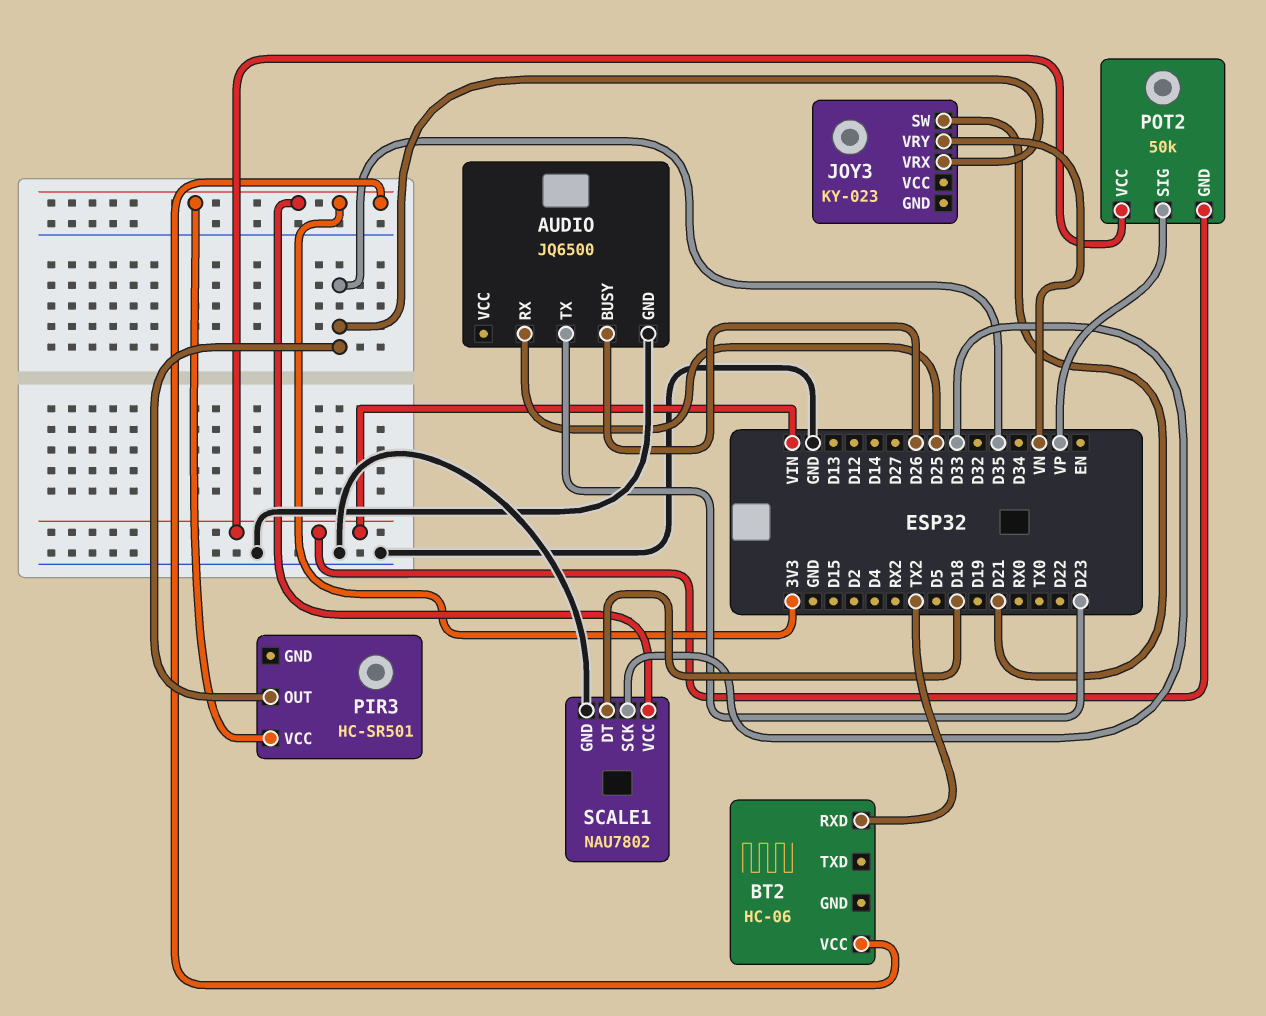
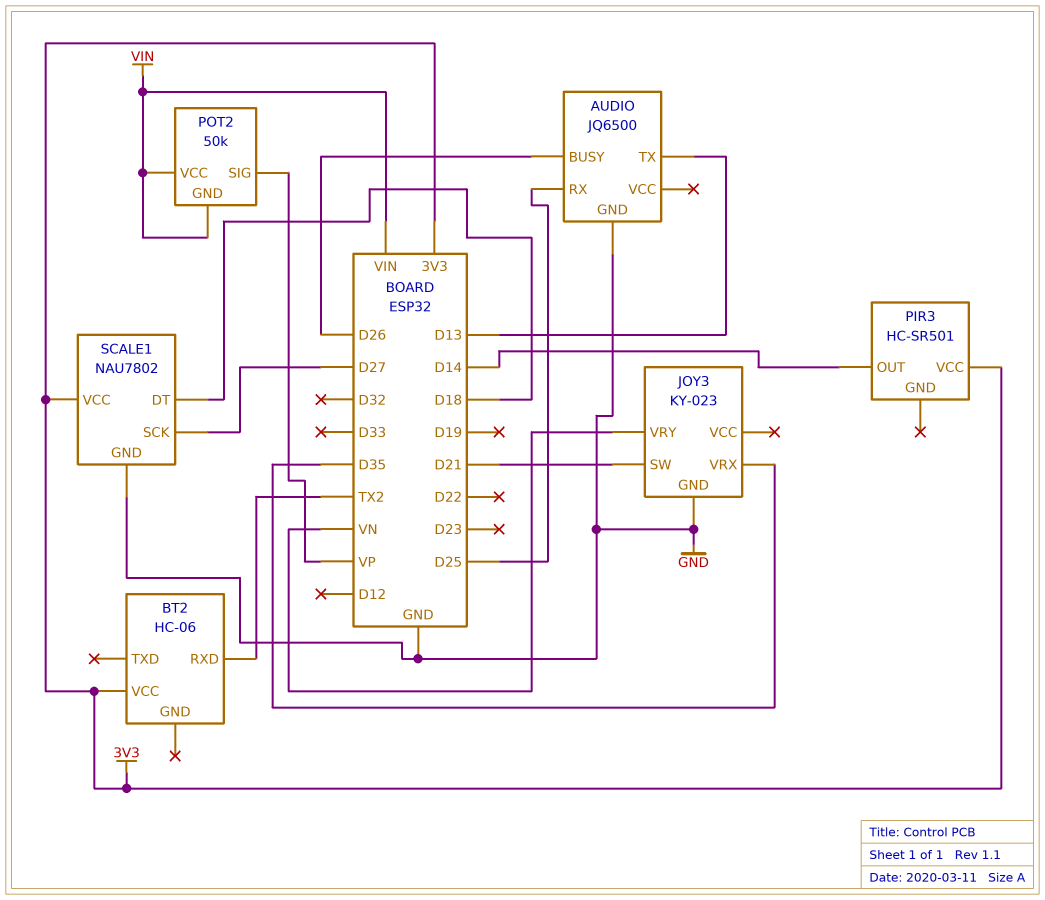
AUDIO pin TX: D23 -> D13
JOY3 pin GND: none -> GND
PIR3 pin OUT: D35 -> D14
SCALE1 pin SCK: D33 -> D27

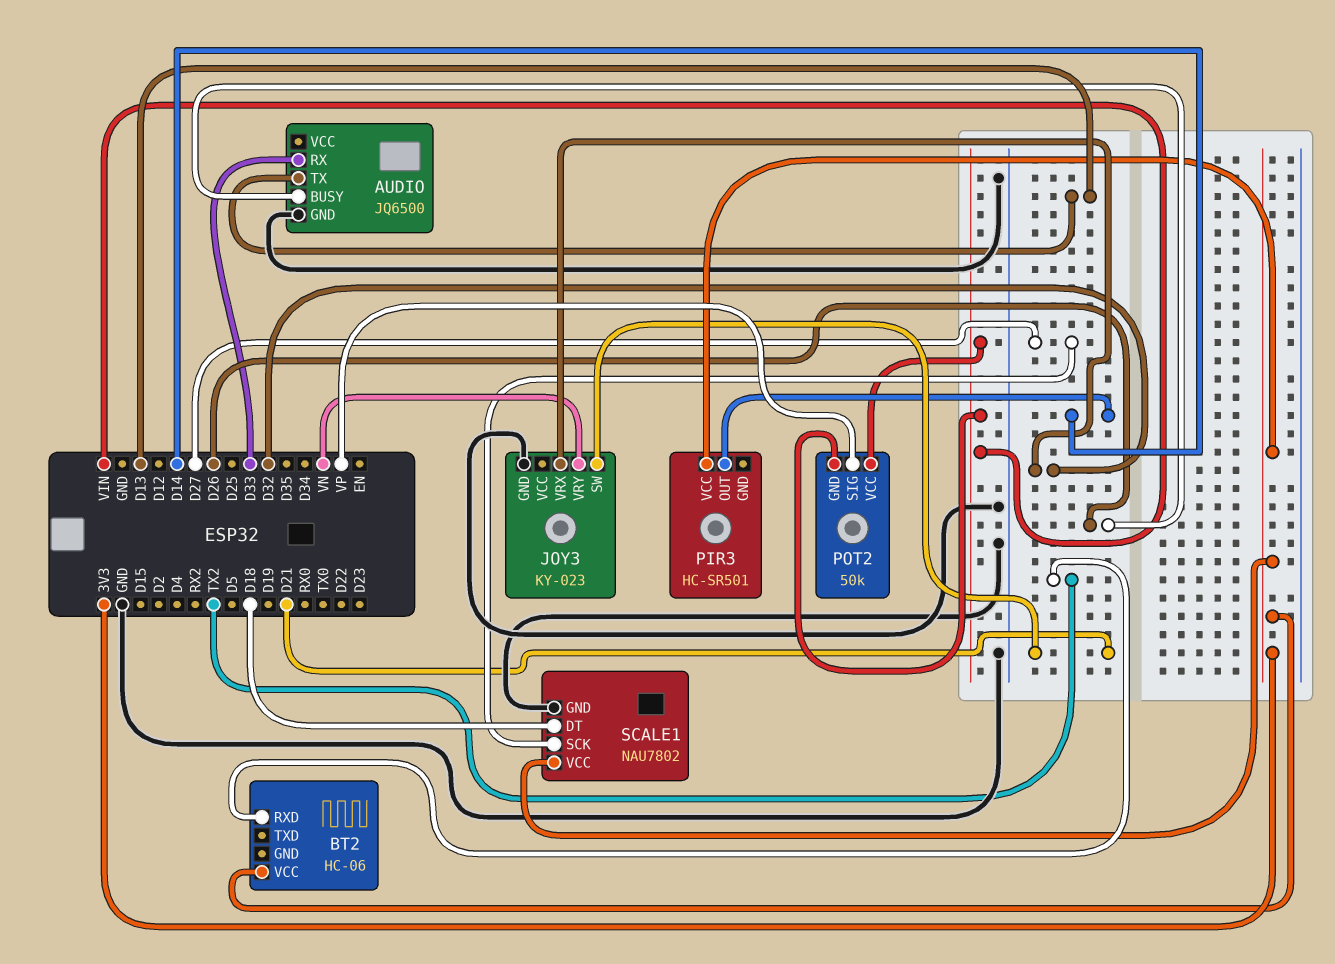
AUDIO pin RX: D25 -> D33
JOY3 pin VRX: D35 -> D32

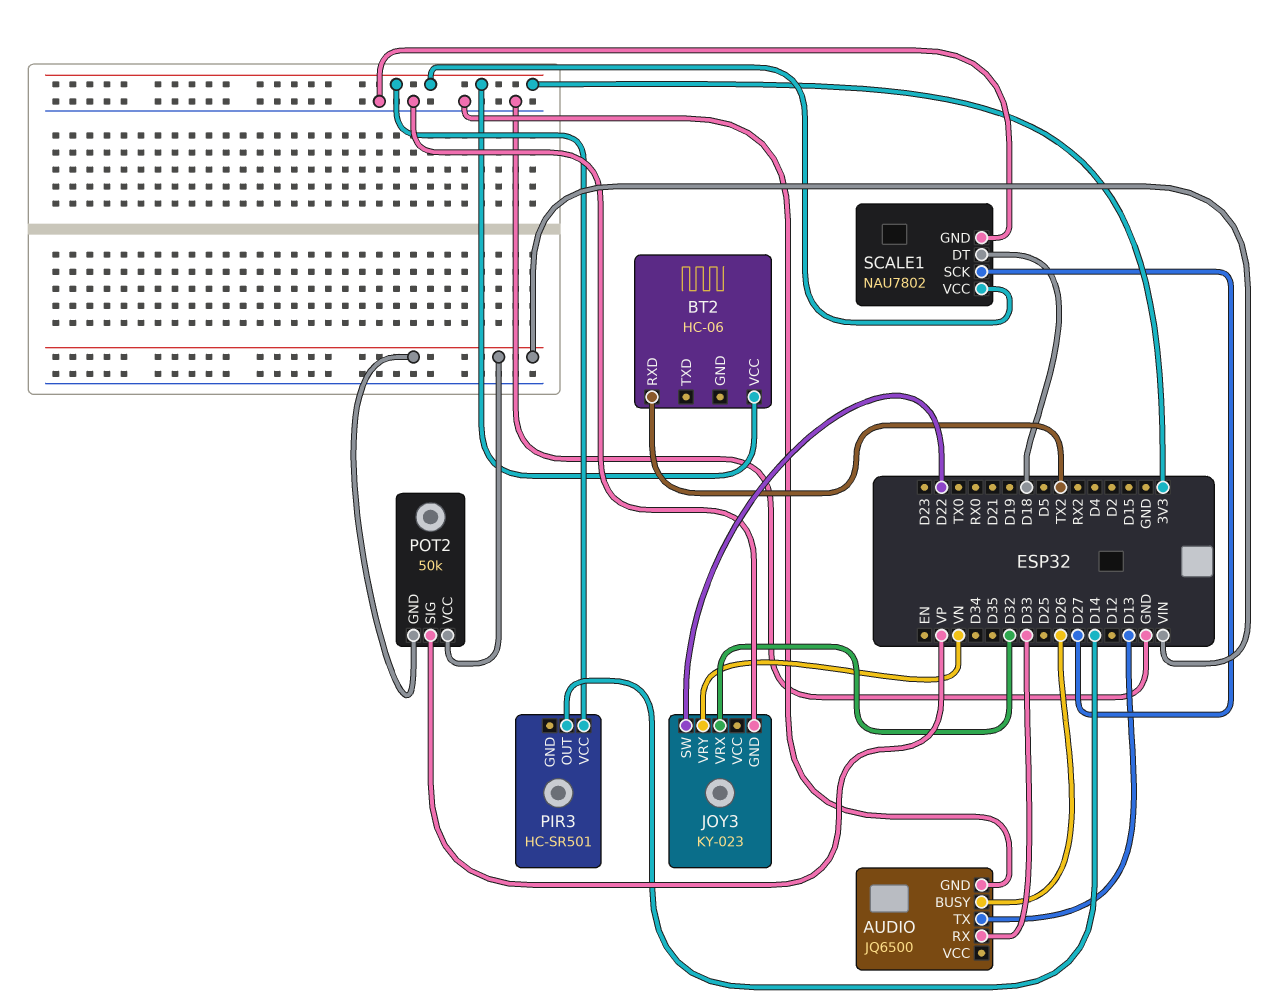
JOY3 pin SW: D21 -> D22

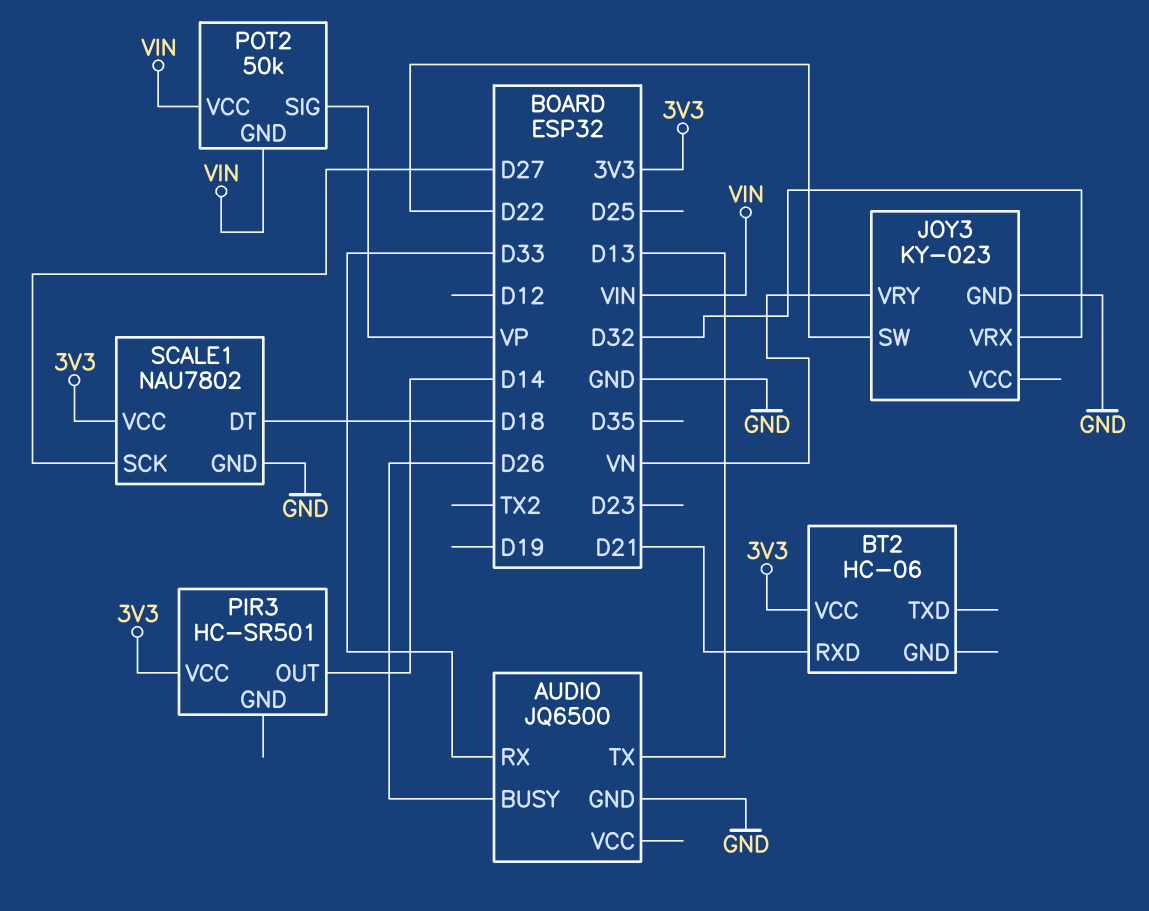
BT2 pin RXD: TX2 -> D21

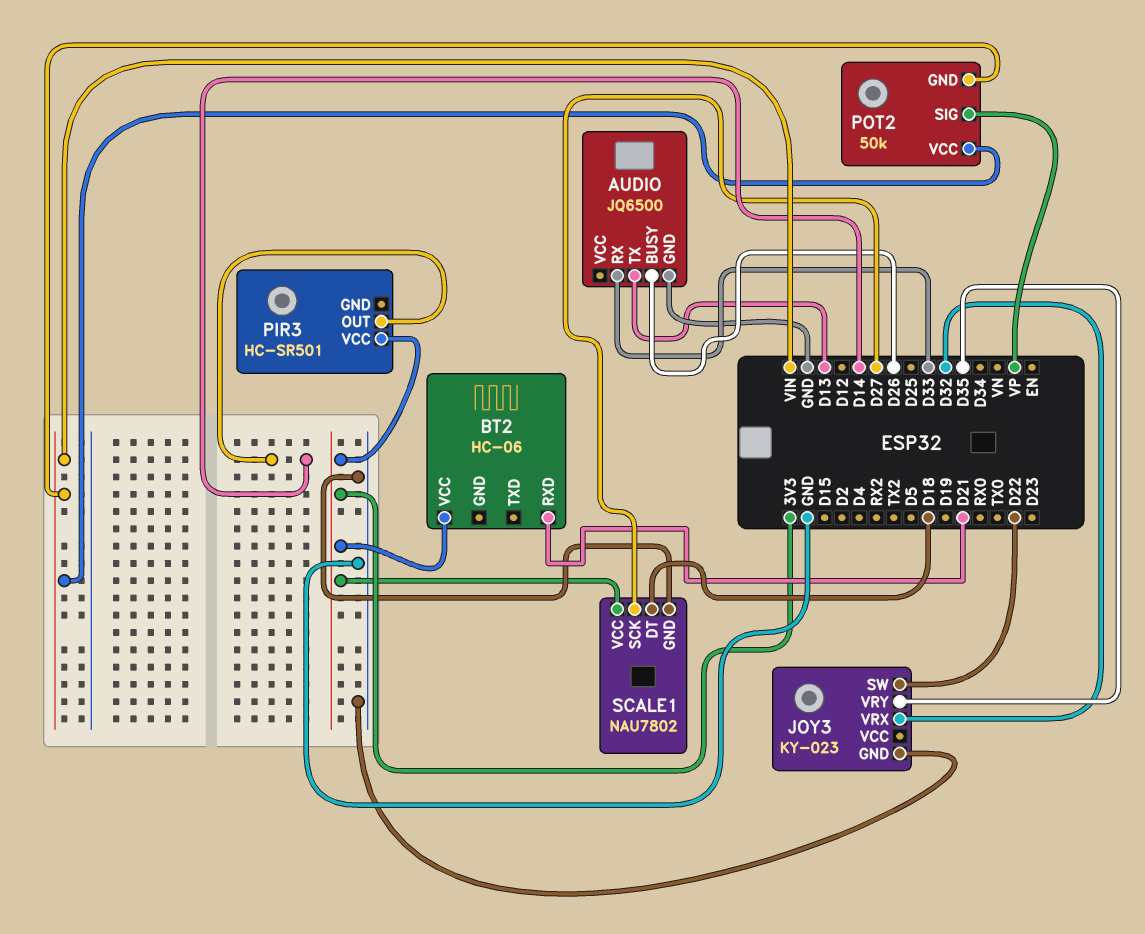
JOY3 pin VRY: VN -> D35

